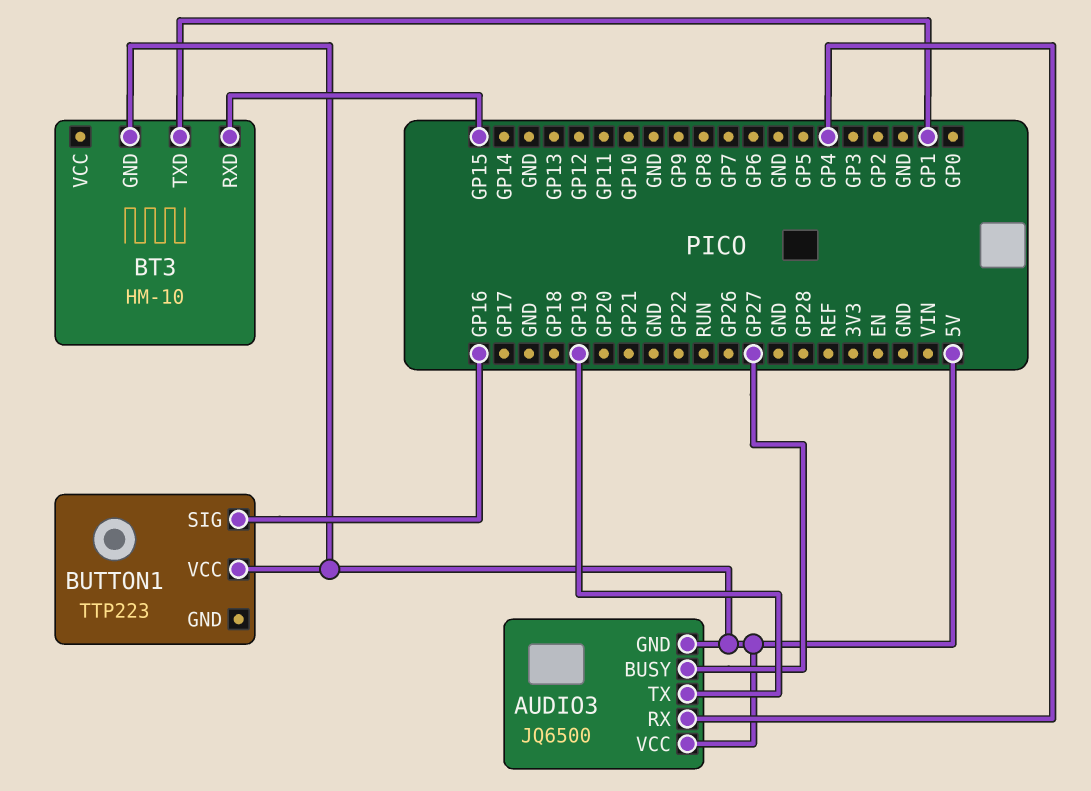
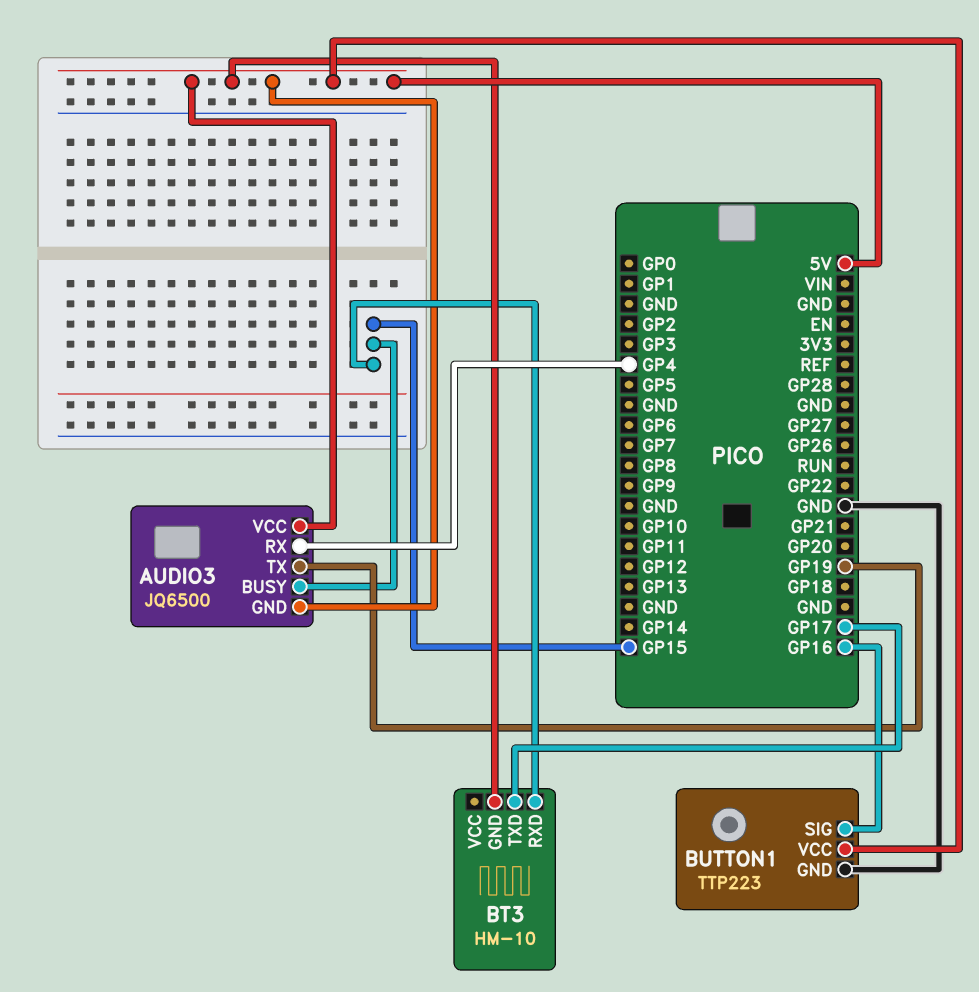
AUDIO3 pin BUSY: GP27 -> GP15
BT3 pin TXD: GP1 -> GP17
BUTTON1 pin GND: none -> GND

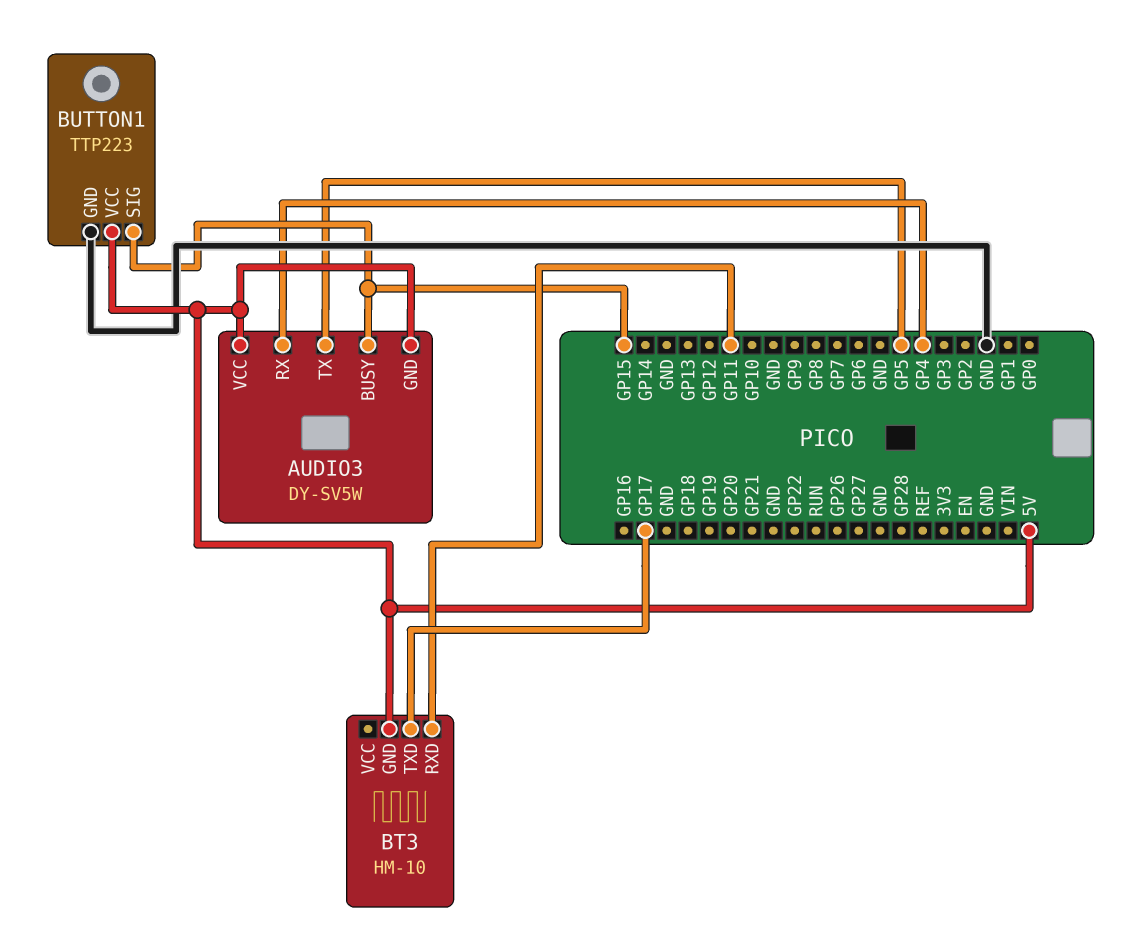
AUDIO3: JQ6500 -> DY-SV5W
AUDIO3 pin TX: GP19 -> GP5
BT3 pin RXD: GP15 -> GP11
BUTTON1 pin SIG: GP16 -> GP15

